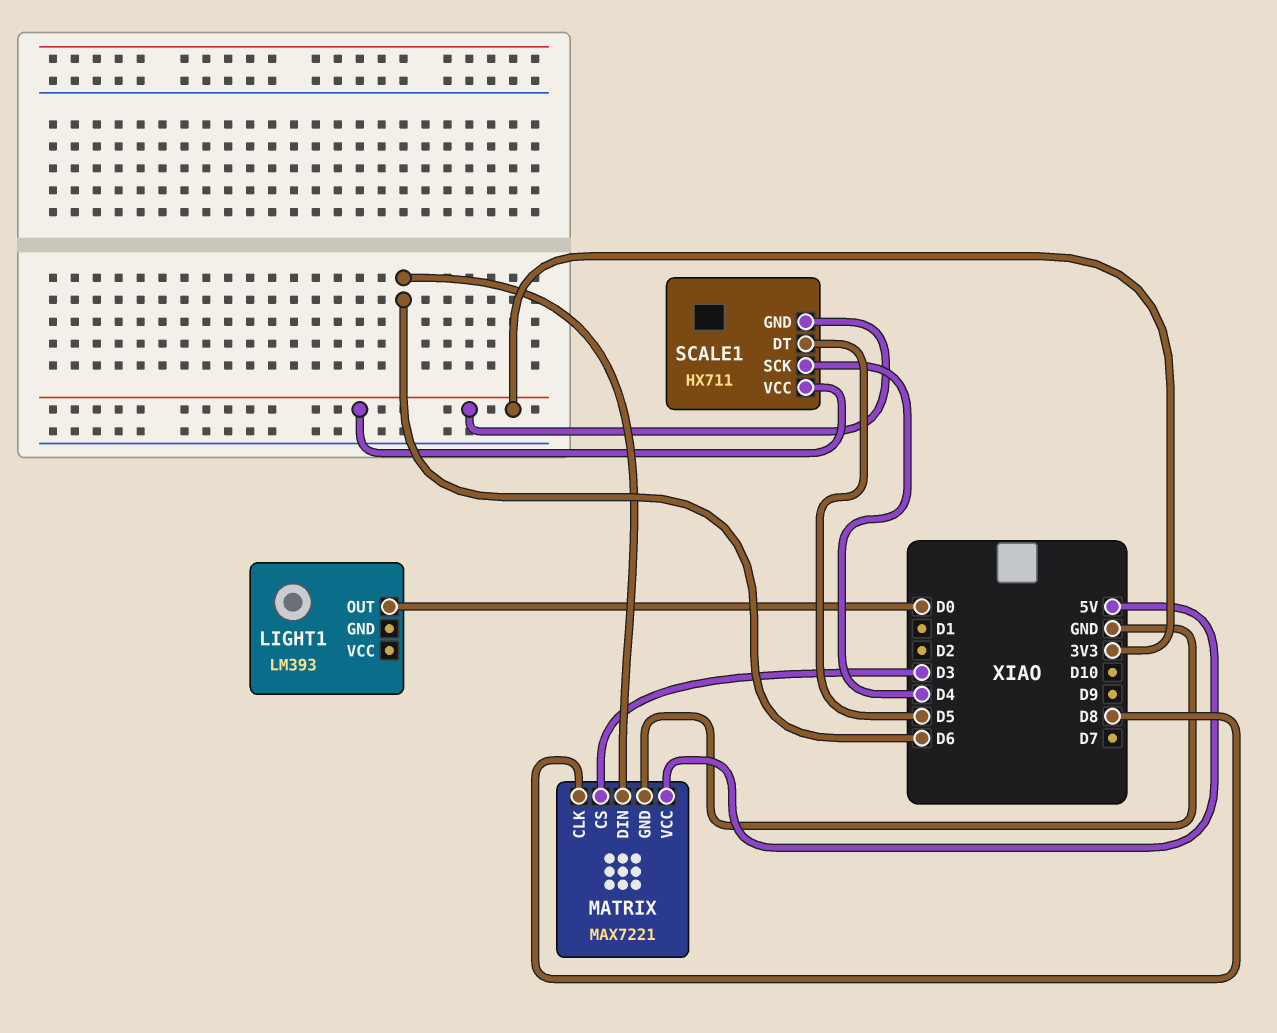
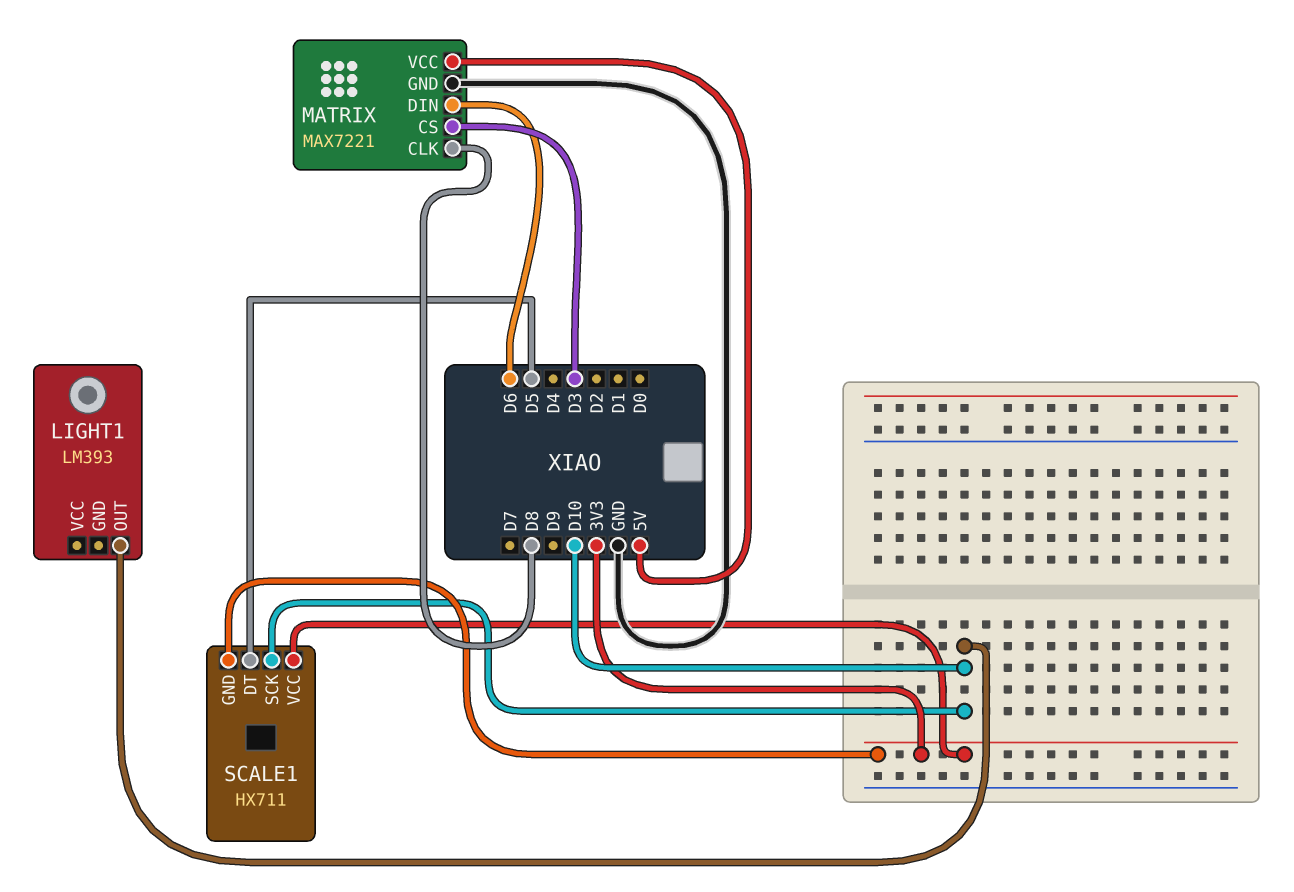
LIGHT1 pin OUT: D0 -> D10
SCALE1 pin SCK: D4 -> D10

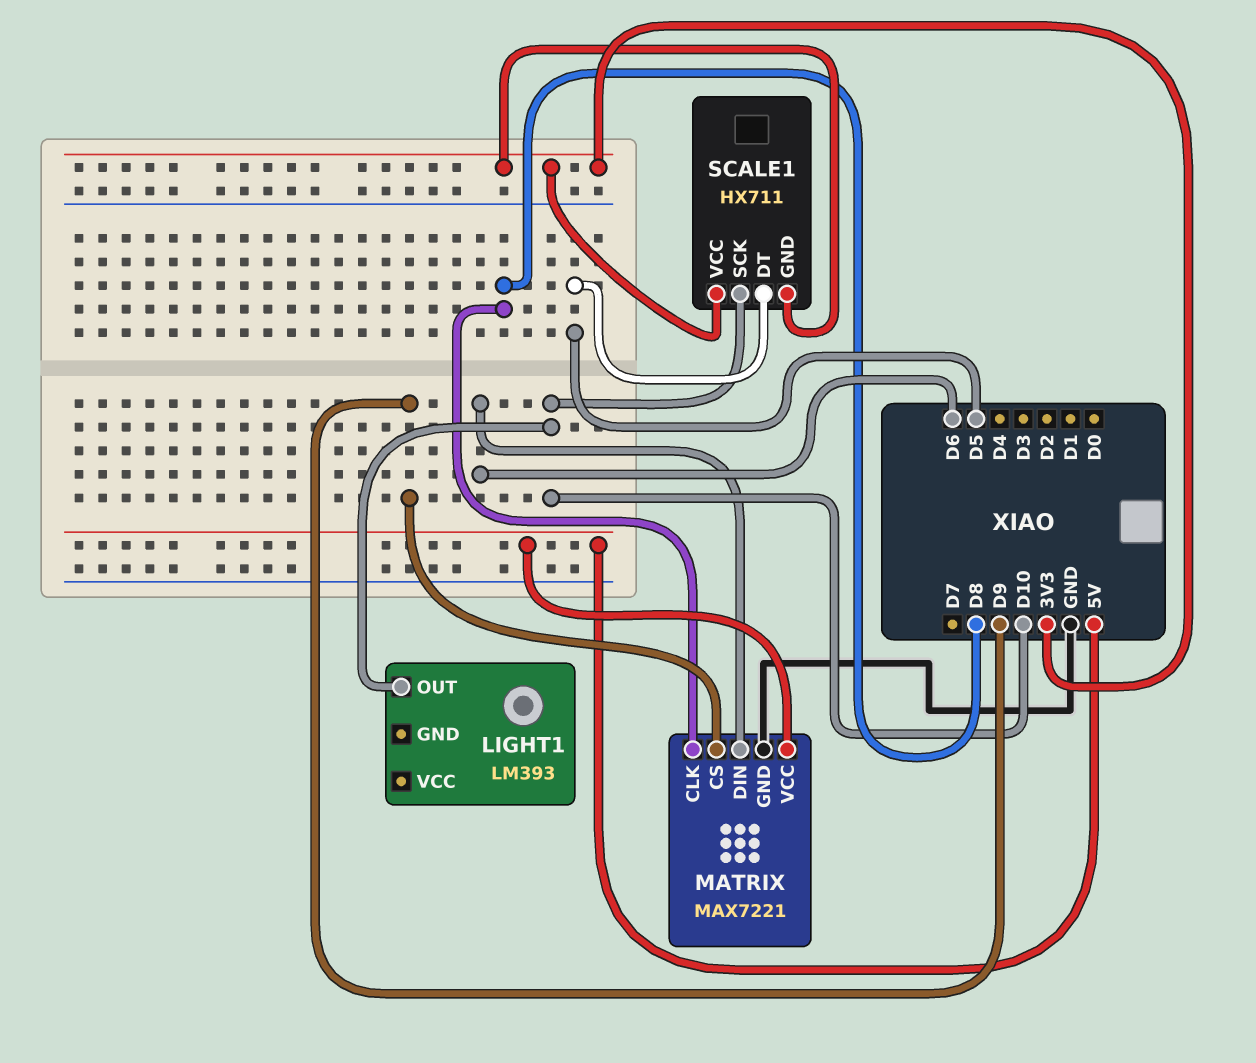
MATRIX pin CS: D3 -> D9

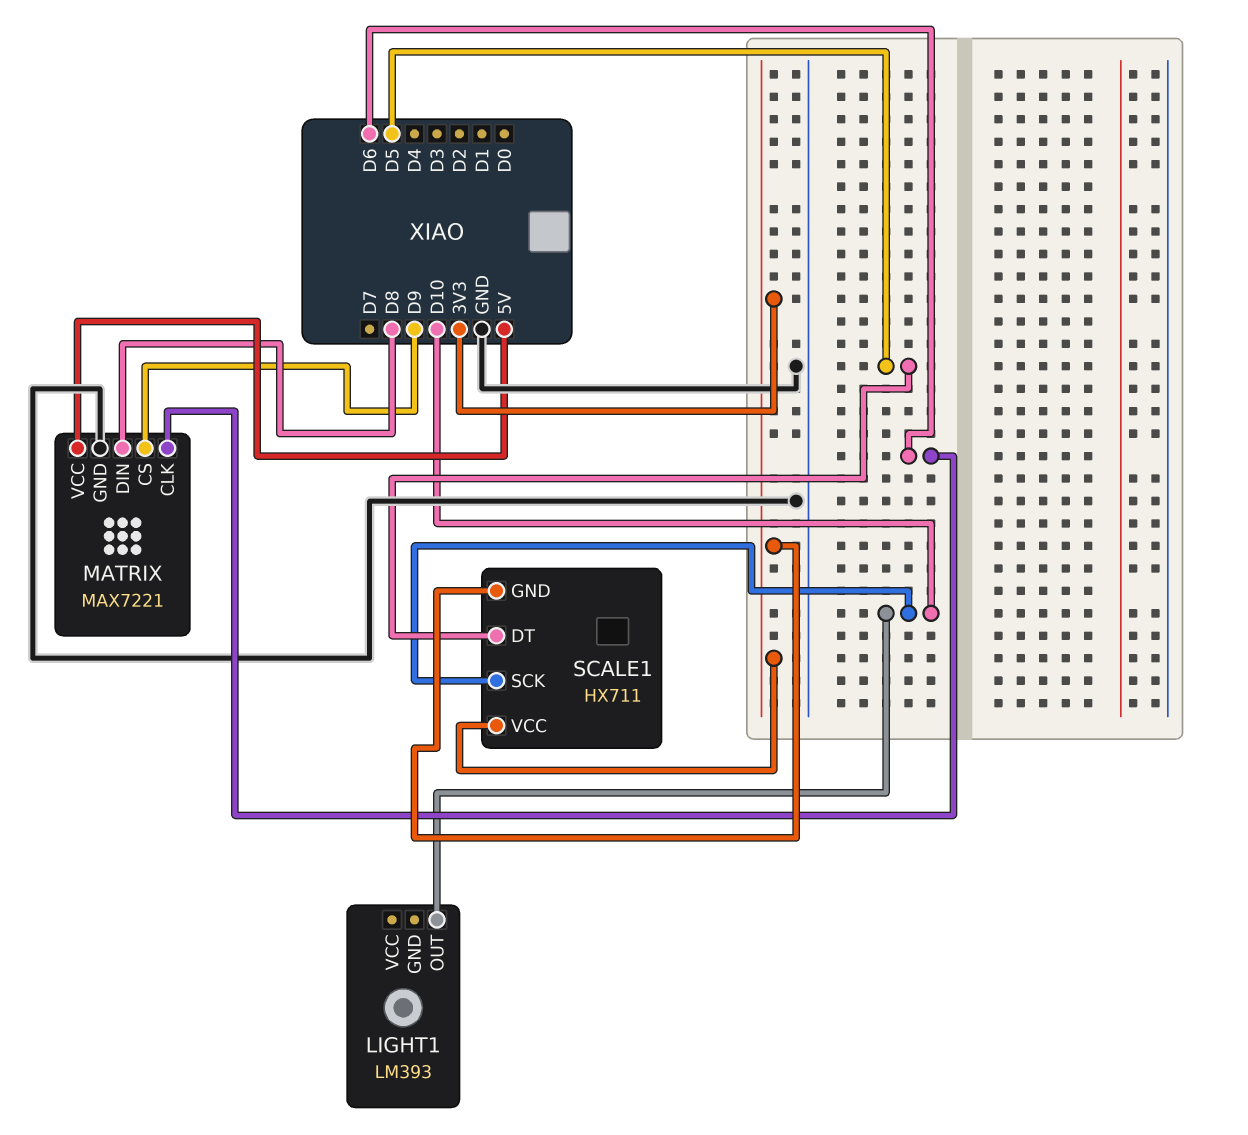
MATRIX pin CLK: D8 -> D6
MATRIX pin DIN: D6 -> D8

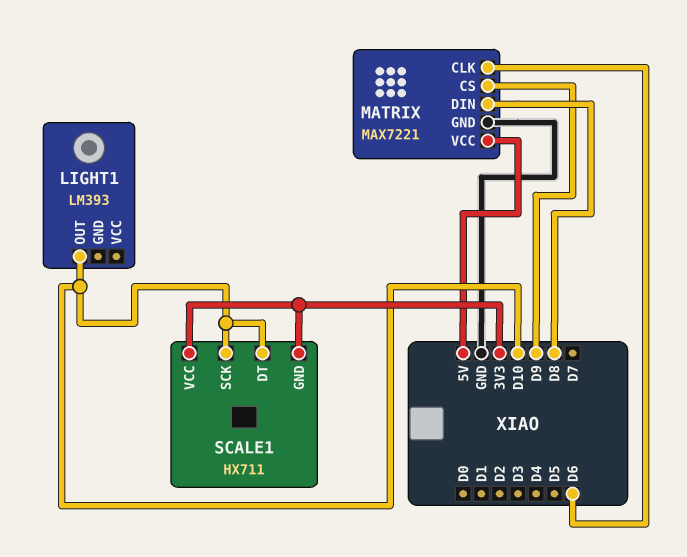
SCALE1 pin DT: D5 -> D10

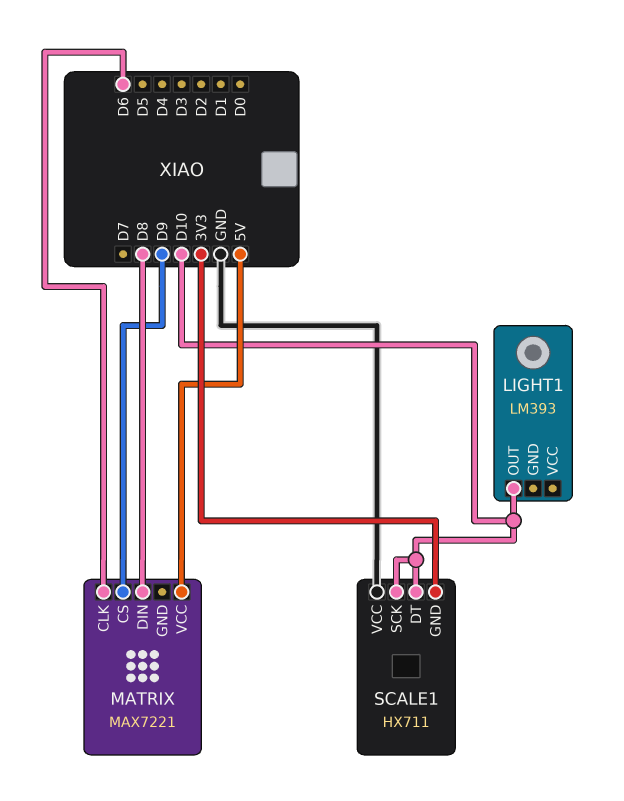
MATRIX pin GND: GND -> none
SCALE1 pin VCC: 3V3 -> GND

